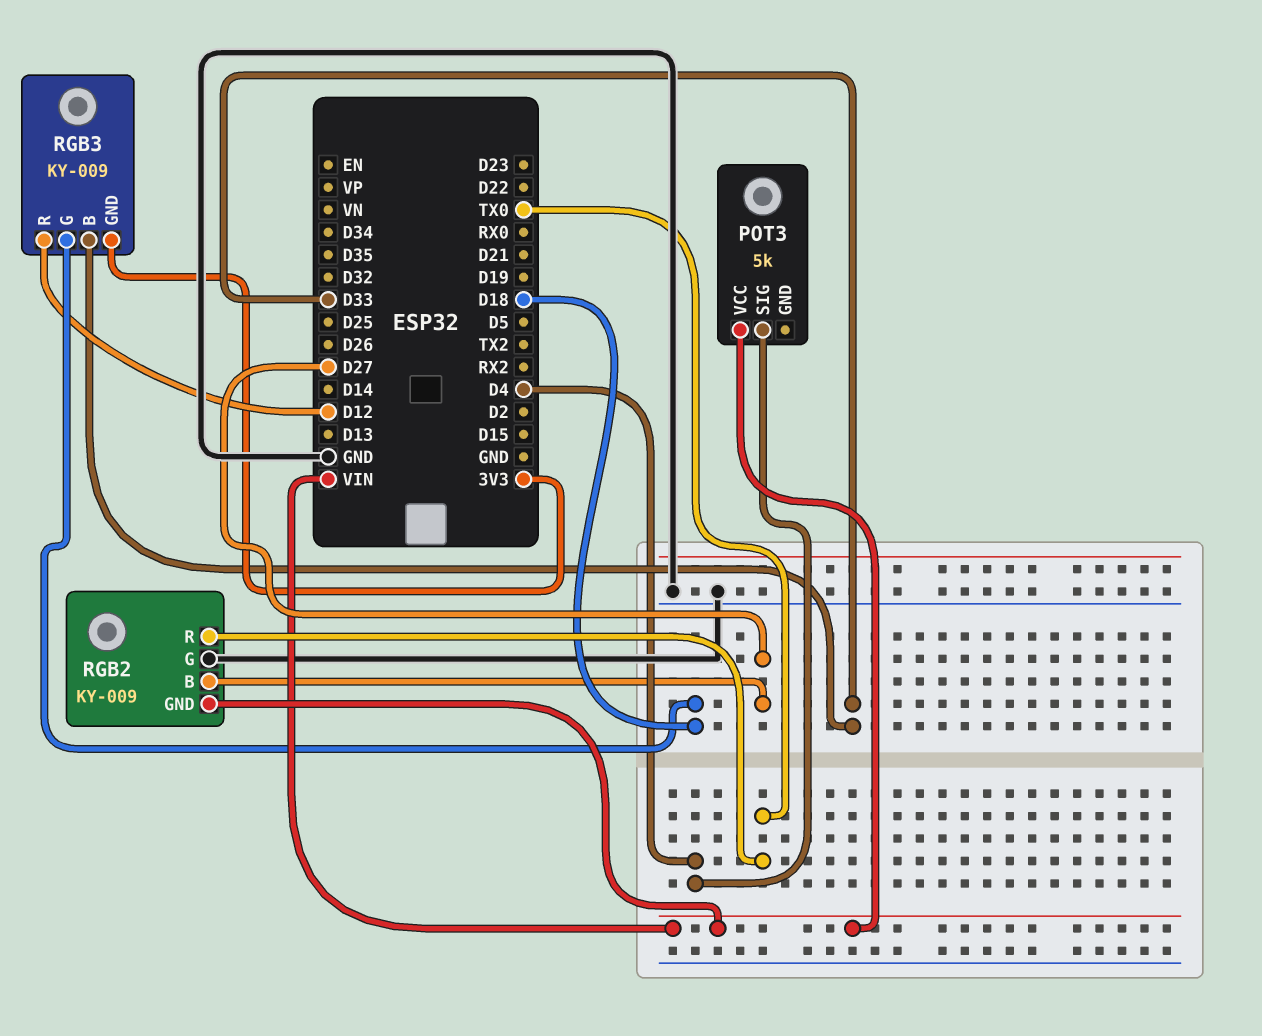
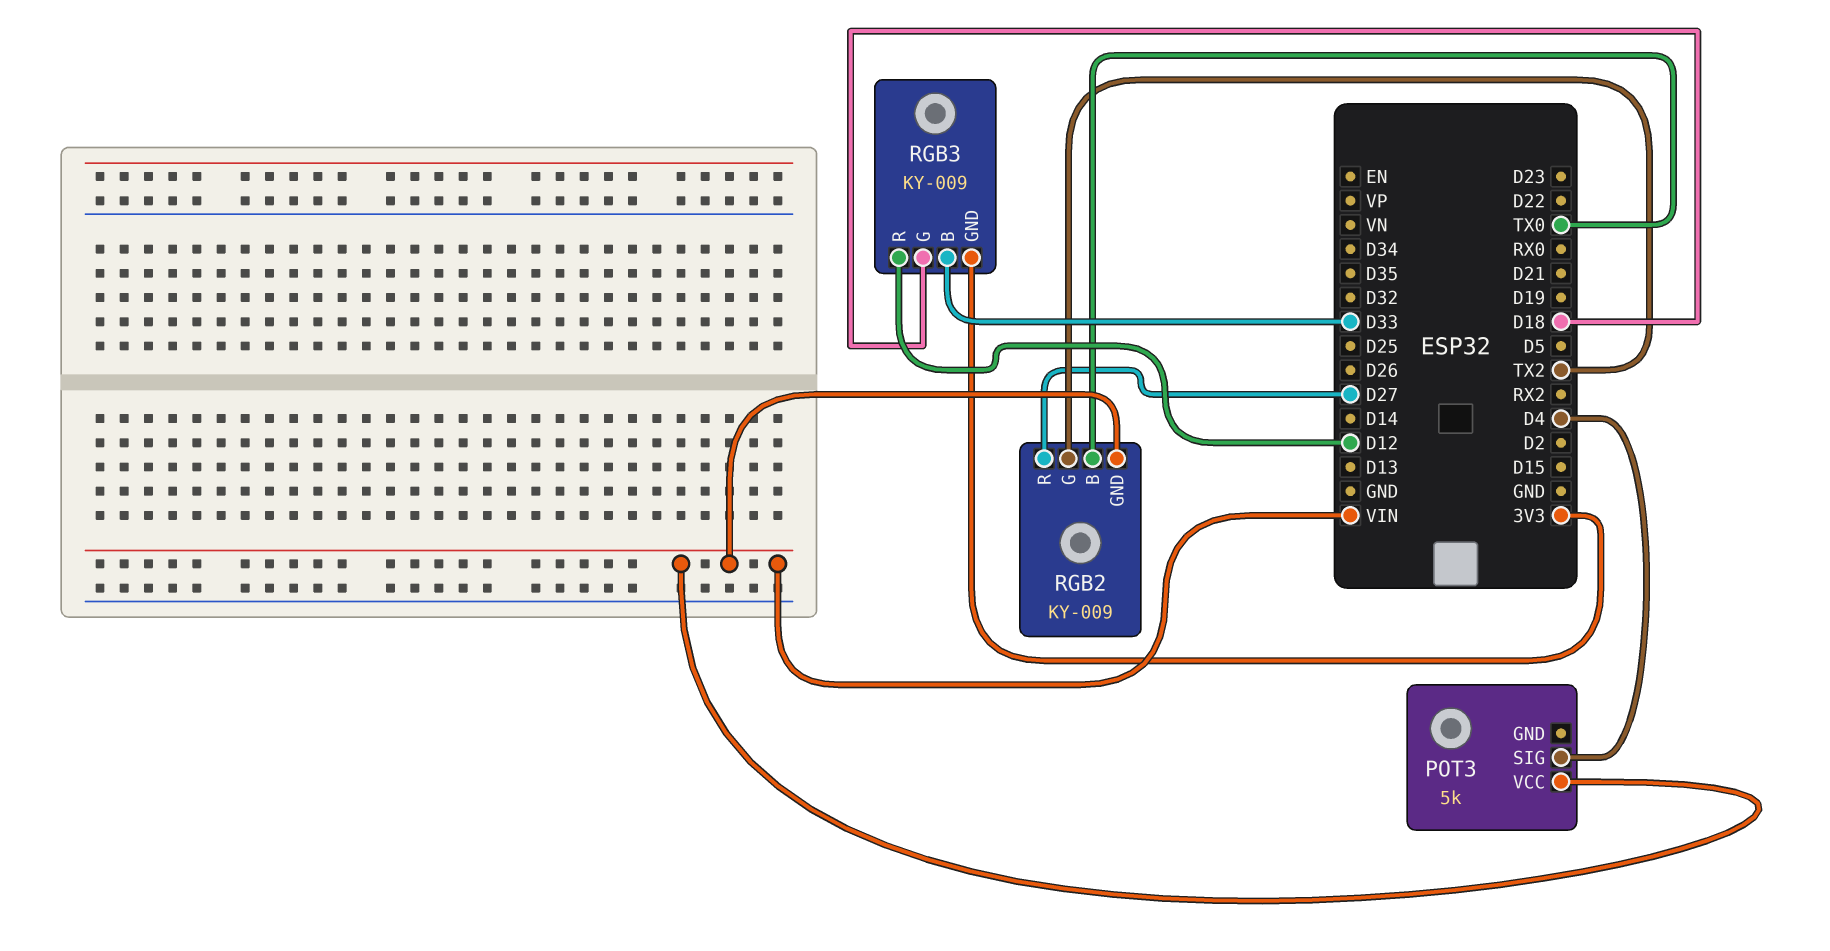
RGB2 pin B: D27 -> TX0
RGB2 pin G: GND -> TX2
RGB2 pin R: TX0 -> D27

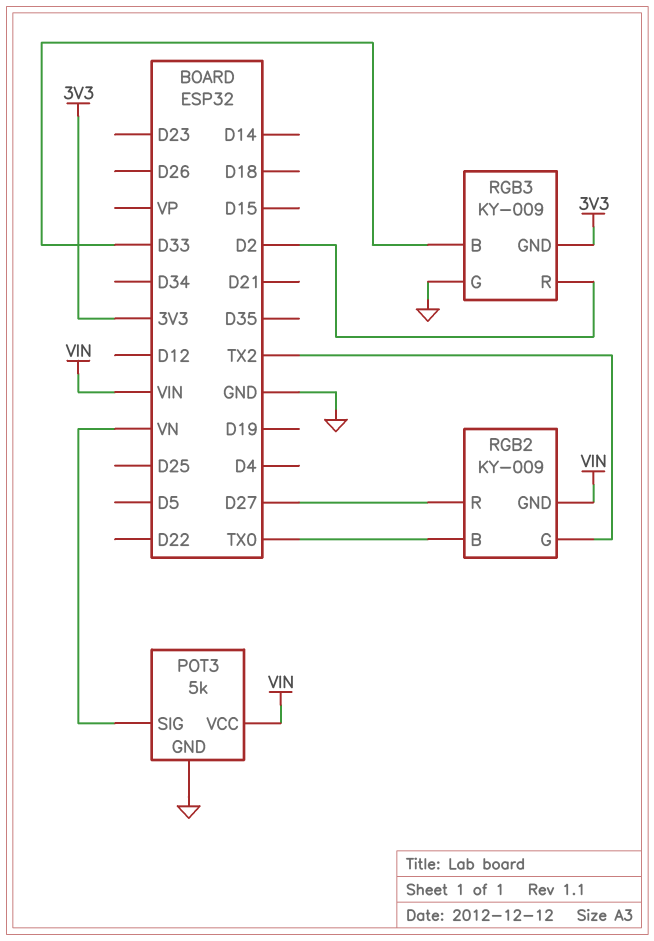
POT3 pin GND: none -> GND
POT3 pin SIG: D4 -> VN
RGB3 pin G: D18 -> GND
RGB3 pin R: D12 -> D2

